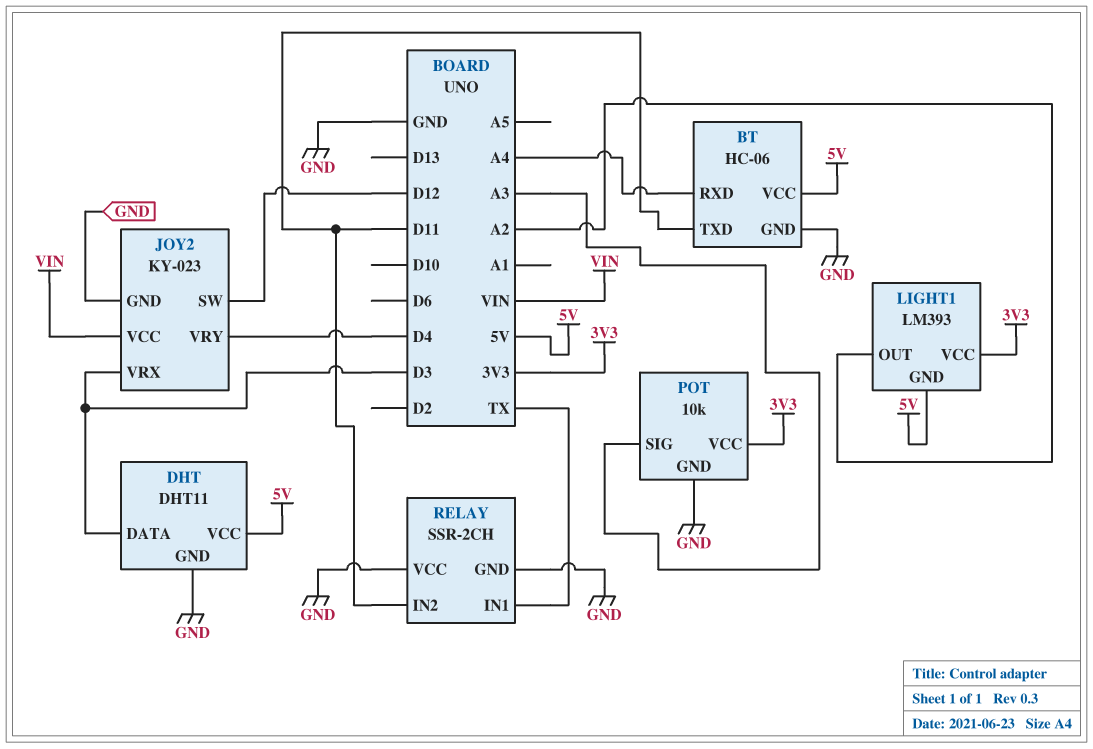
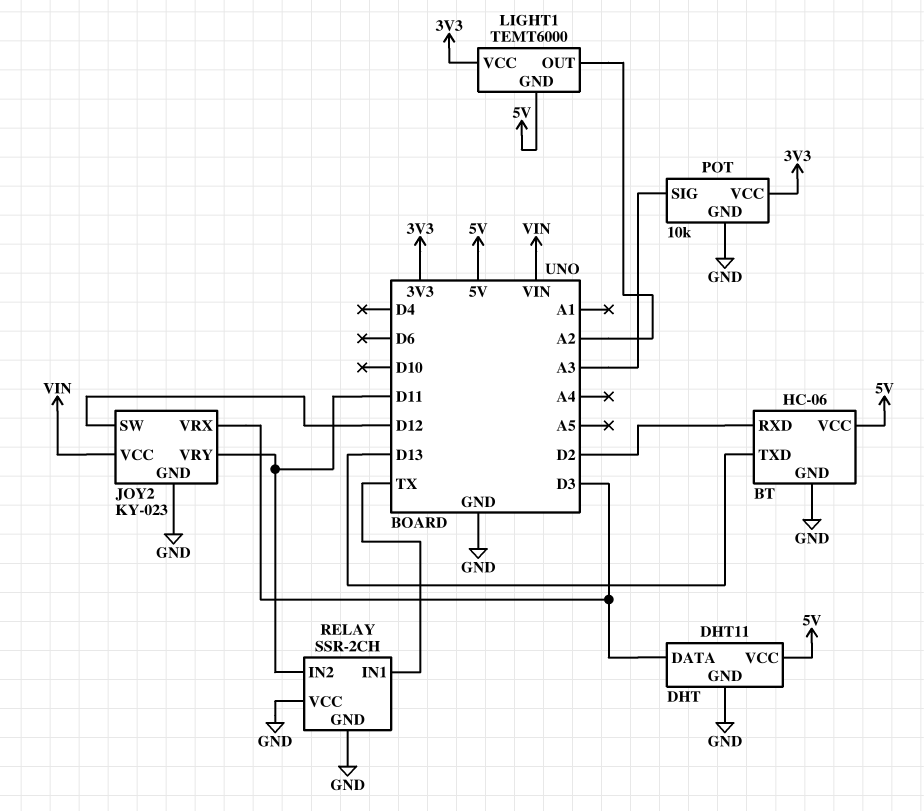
BT pin RXD: A4 -> D2
BT pin TXD: D11 -> D13
JOY2 pin VRY: D4 -> D11
LIGHT1: LM393 -> TEMT6000

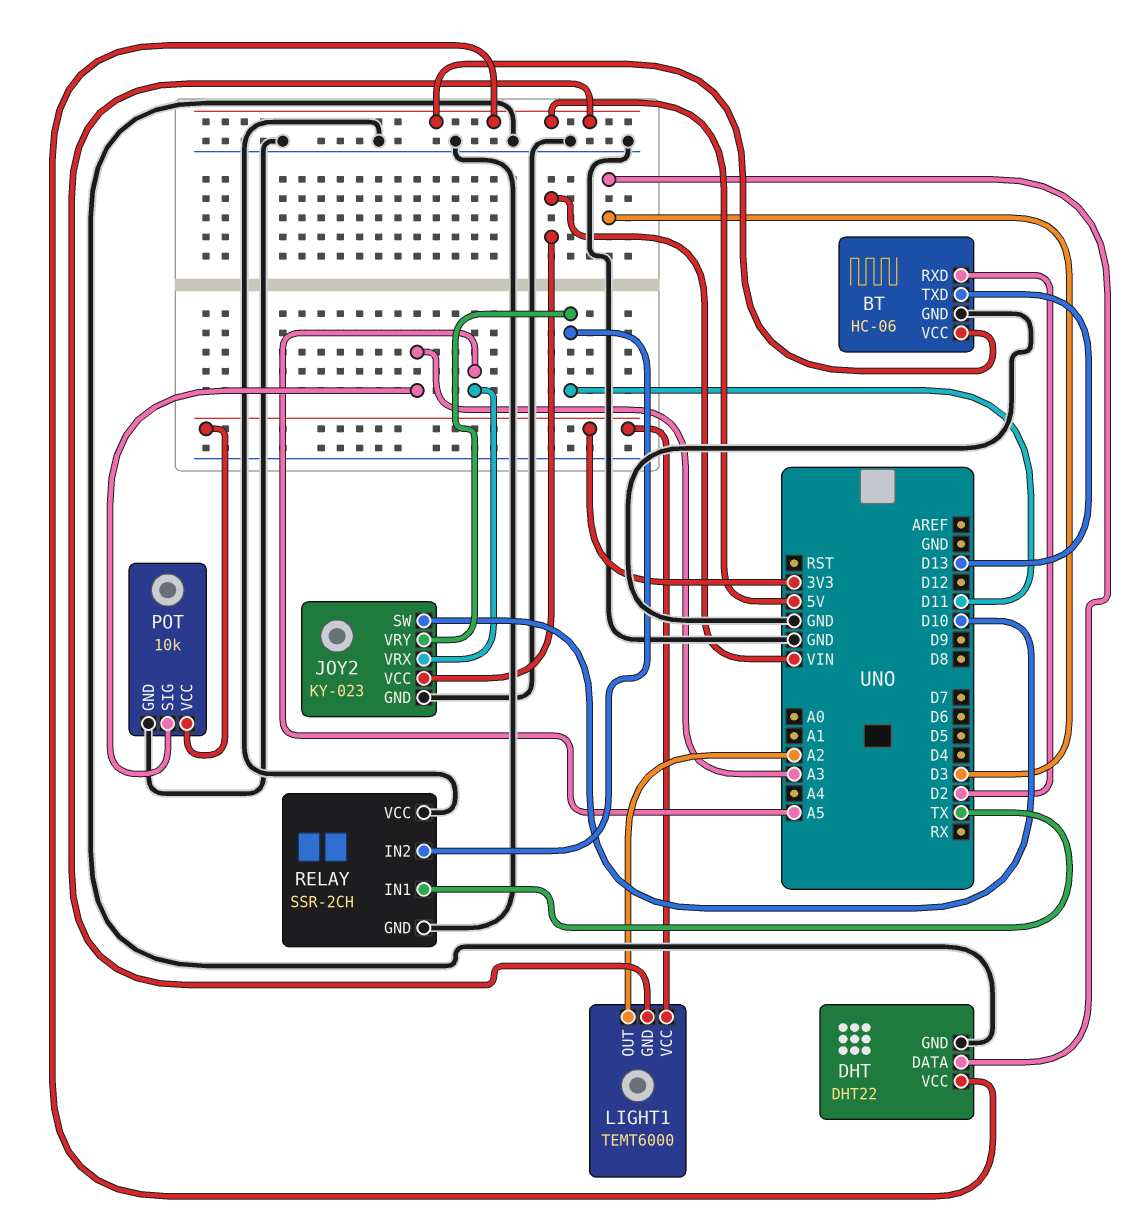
DHT: DHT11 -> DHT22
JOY2 pin SW: D12 -> D10
JOY2 pin VRX: D3 -> A5

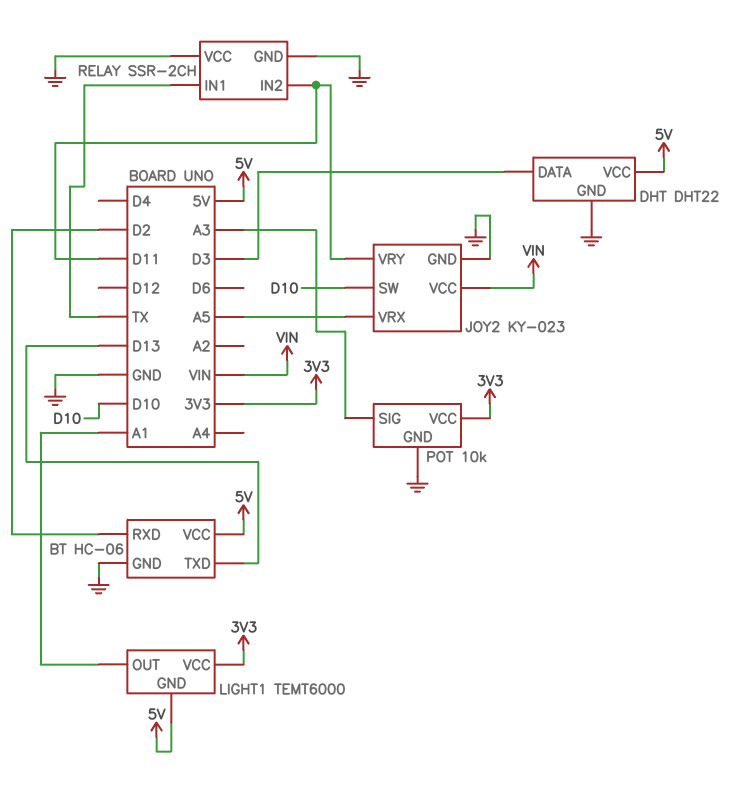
LIGHT1 pin OUT: A2 -> A1

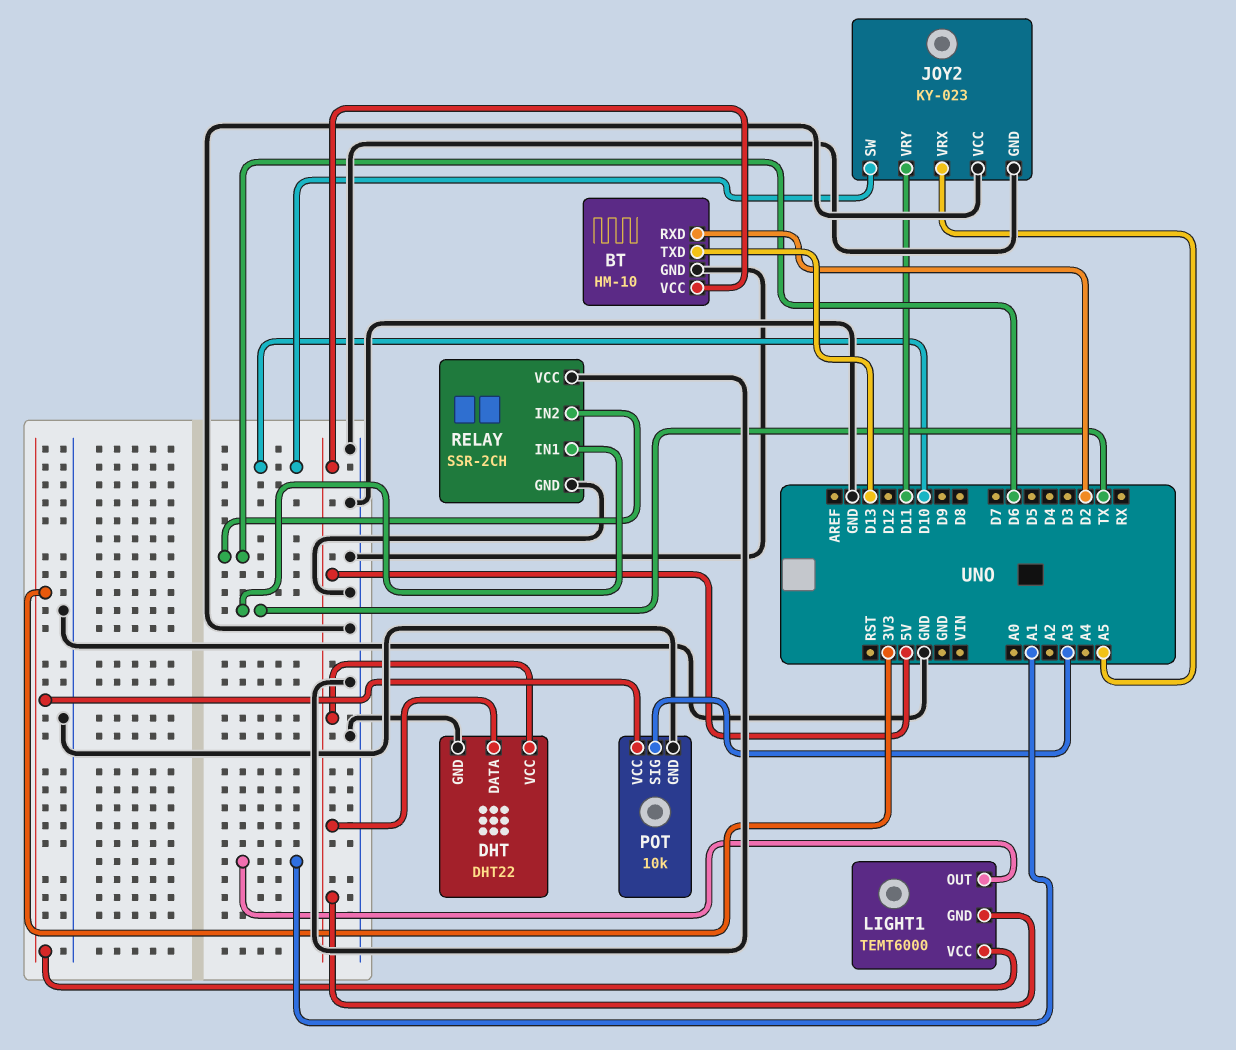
BT: HC-06 -> HM-10
DHT pin DATA: D3 -> 5V
JOY2 pin VCC: VIN -> GND
RELAY pin IN2: D11 -> D6

